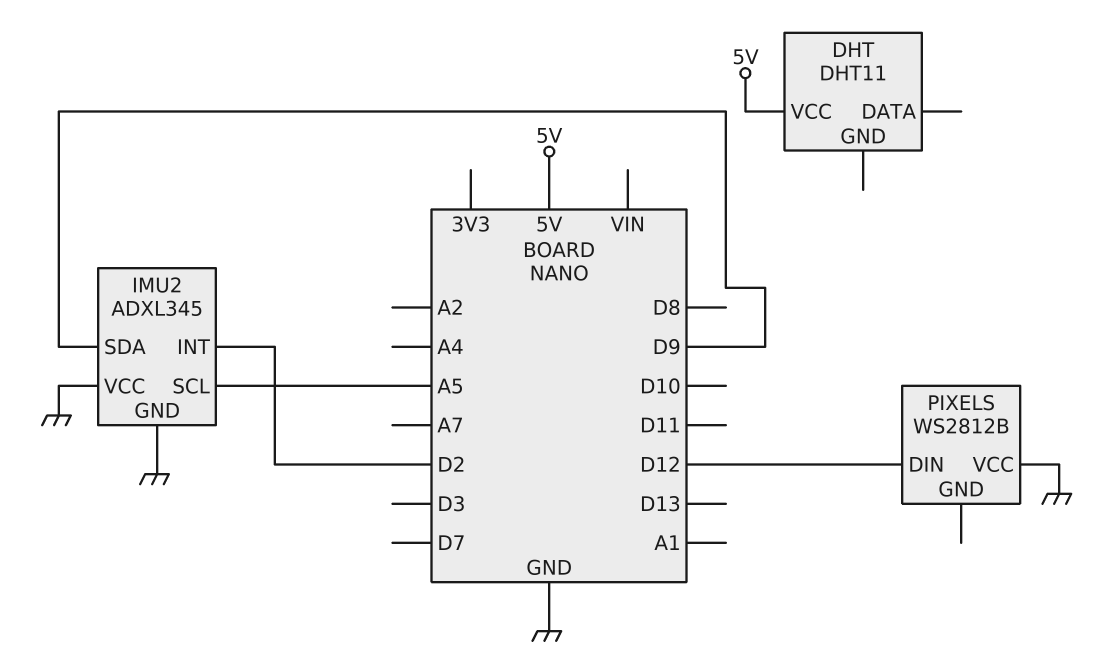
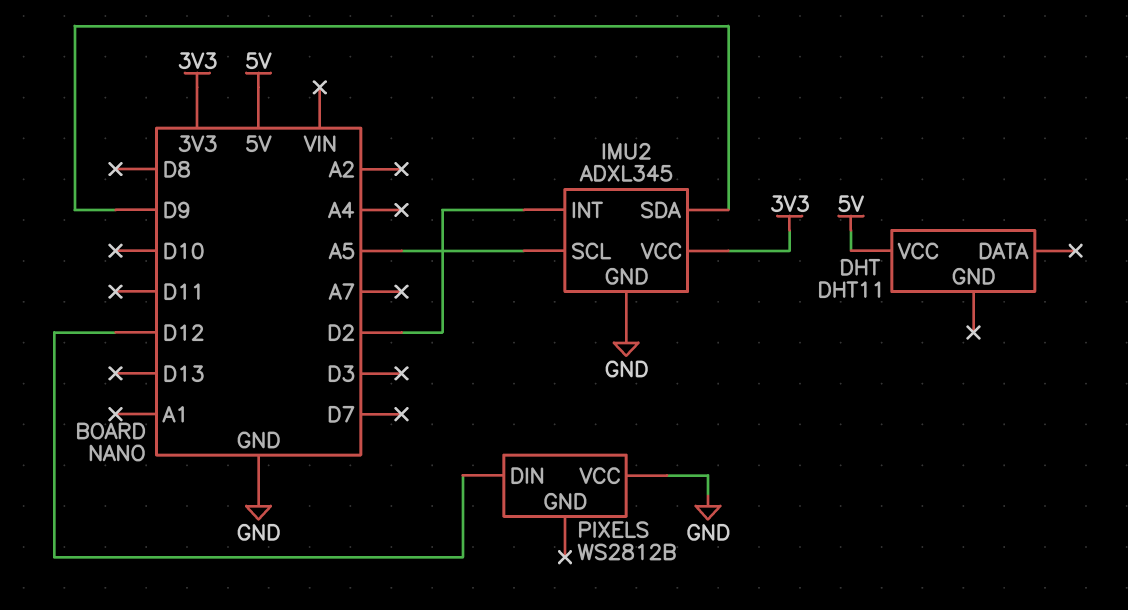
IMU2 pin VCC: GND -> 3V3

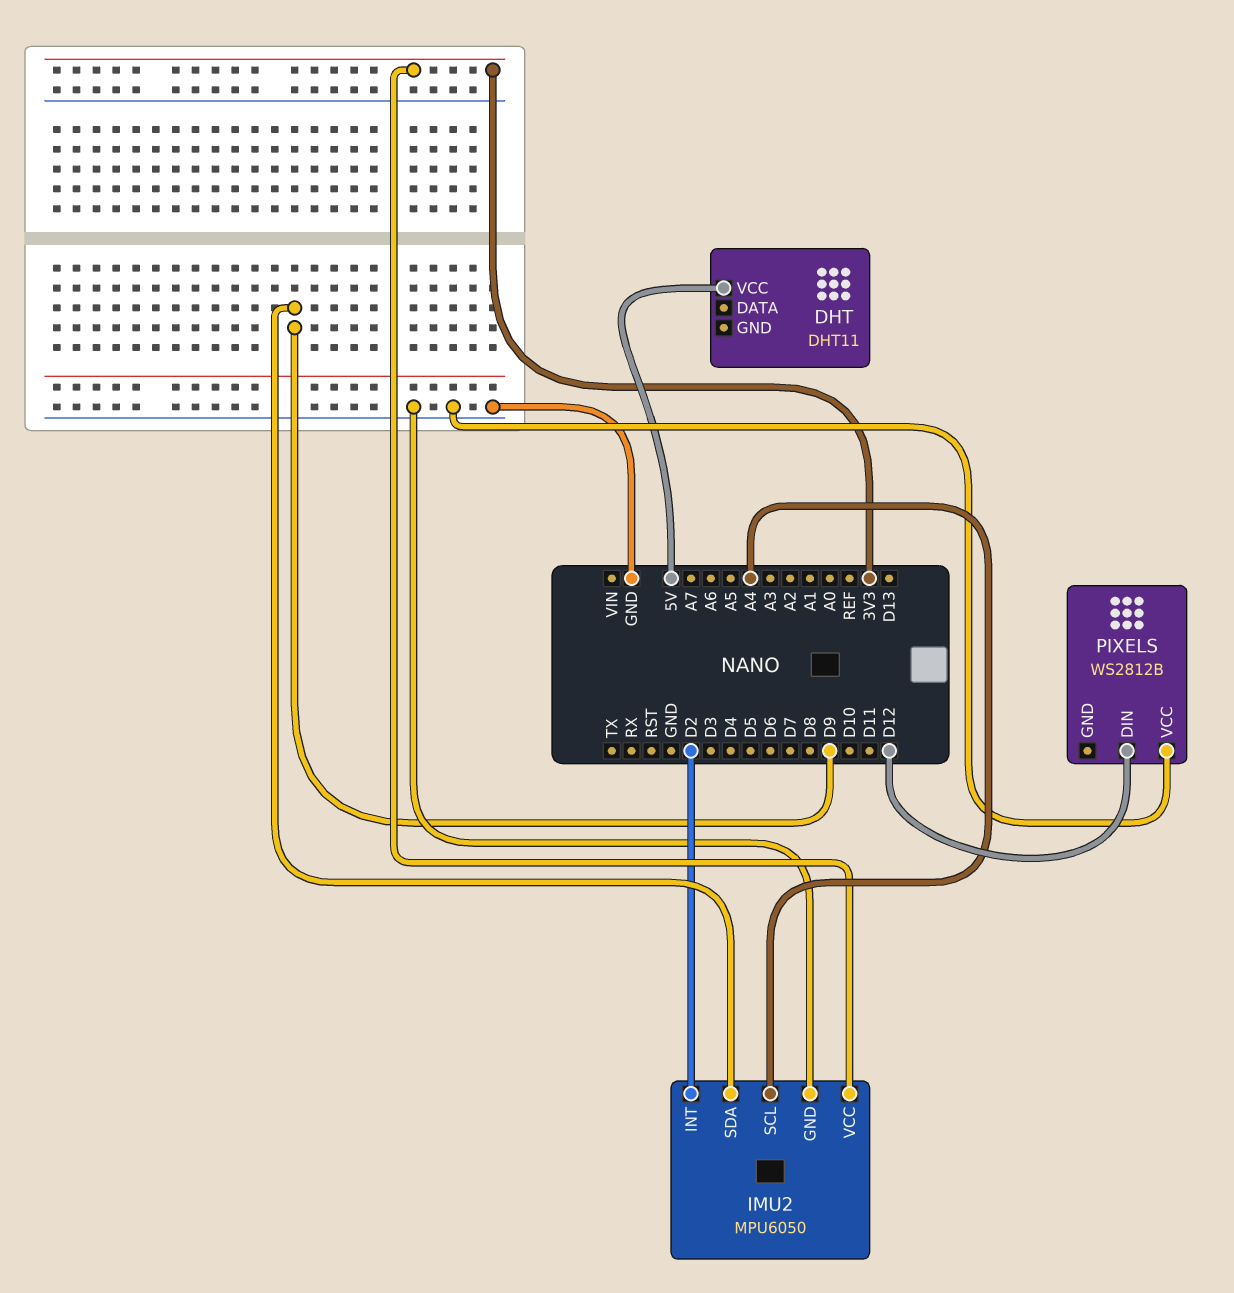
IMU2: ADXL345 -> MPU6050
IMU2 pin SCL: A5 -> A4

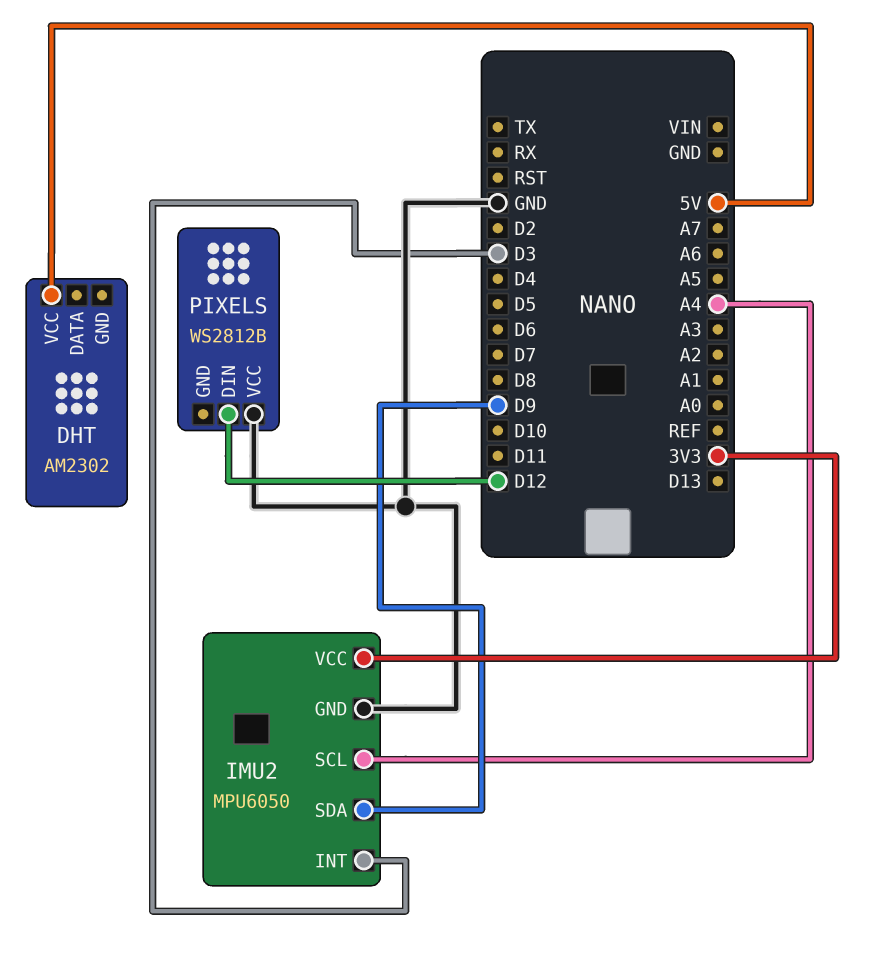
DHT: DHT11 -> AM2302
IMU2 pin INT: D2 -> D3

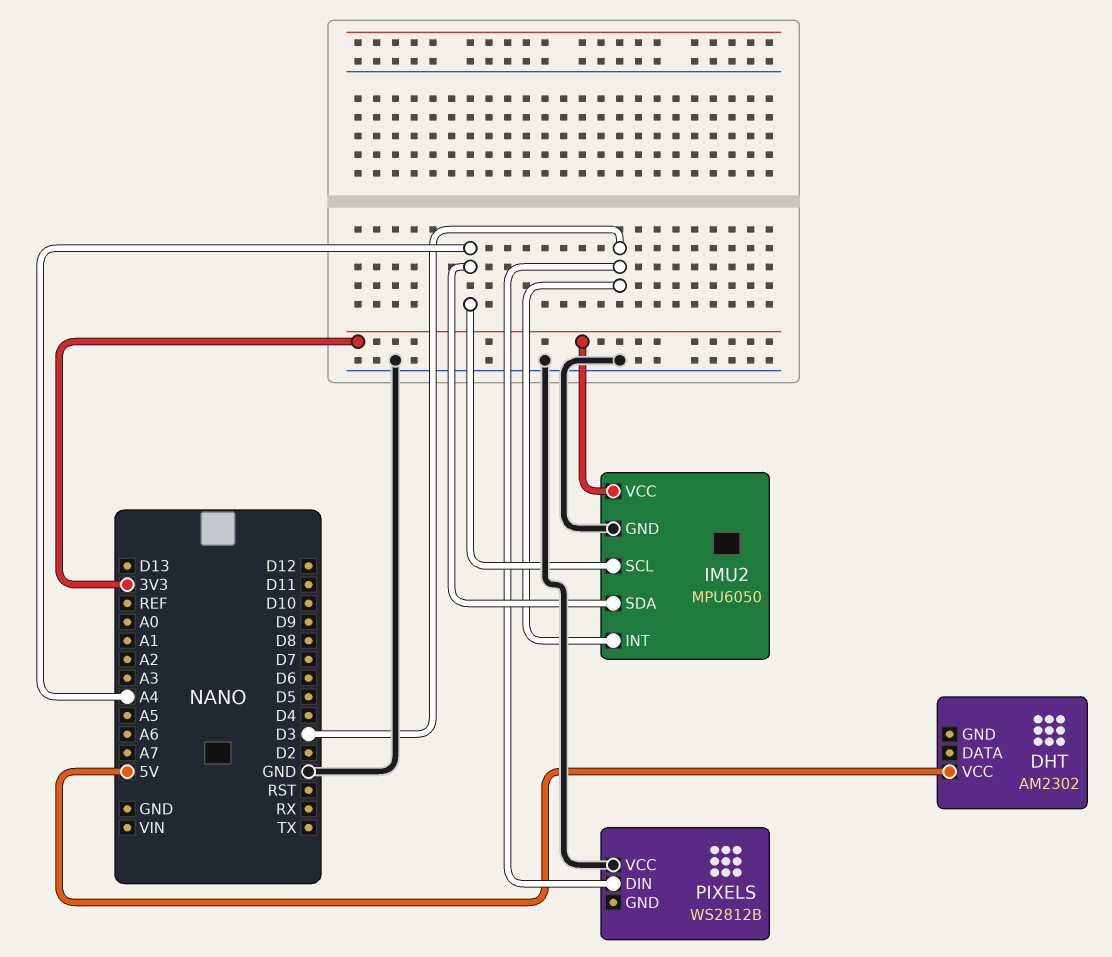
IMU2 pin SDA: D9 -> A4
PIXELS pin DIN: D12 -> D3

